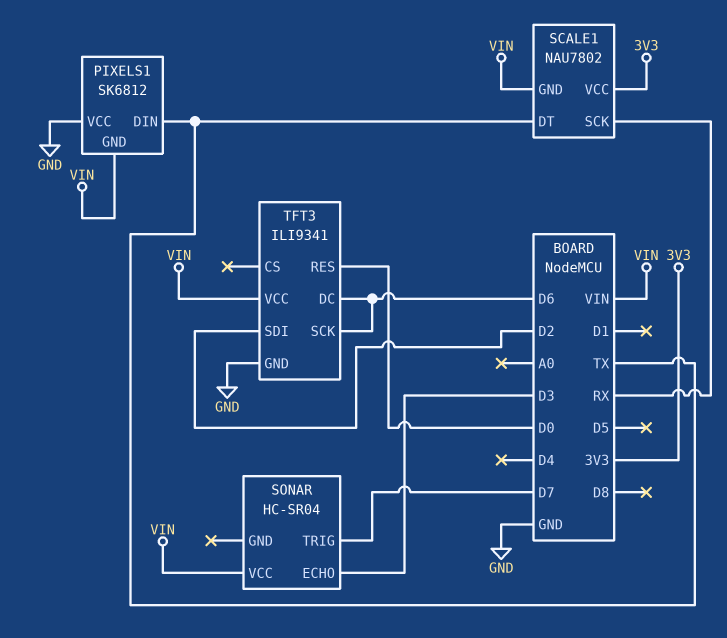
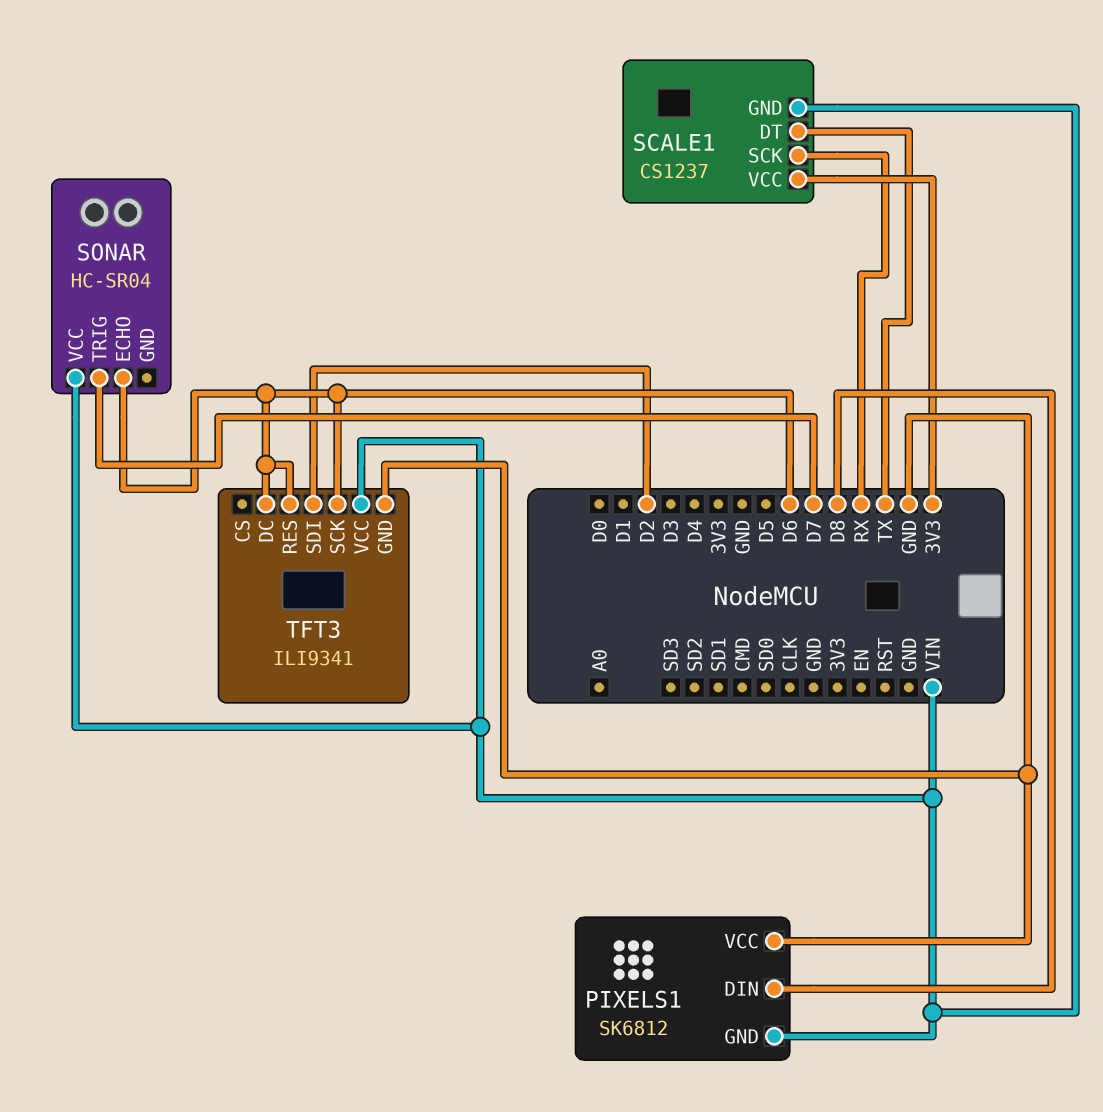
PIXELS1 pin DIN: TX -> D8
SCALE1: NAU7802 -> CS1237
SONAR pin ECHO: D3 -> D6
TFT3 pin RES: D0 -> D6

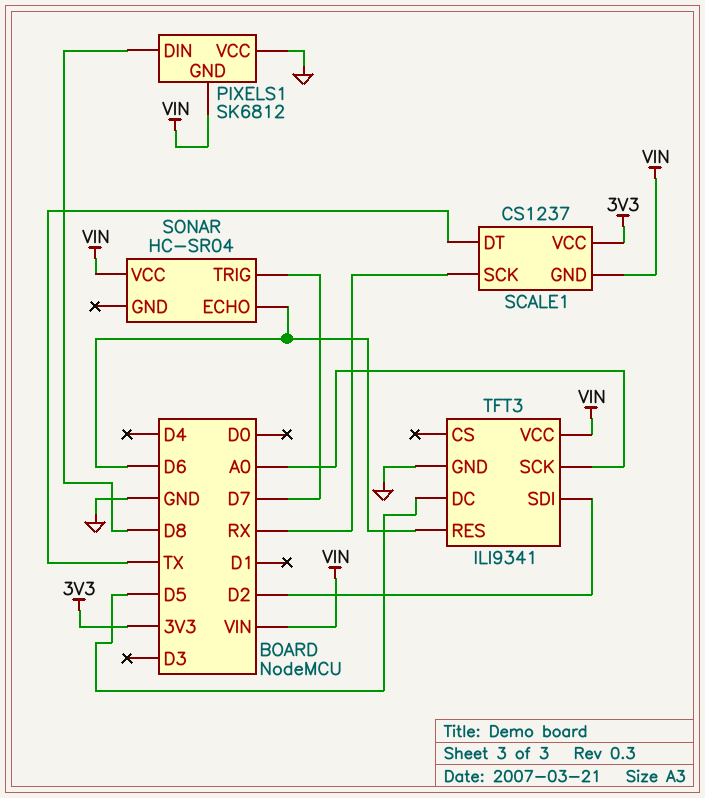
TFT3 pin DC: D6 -> D5
TFT3 pin SCK: D6 -> A0

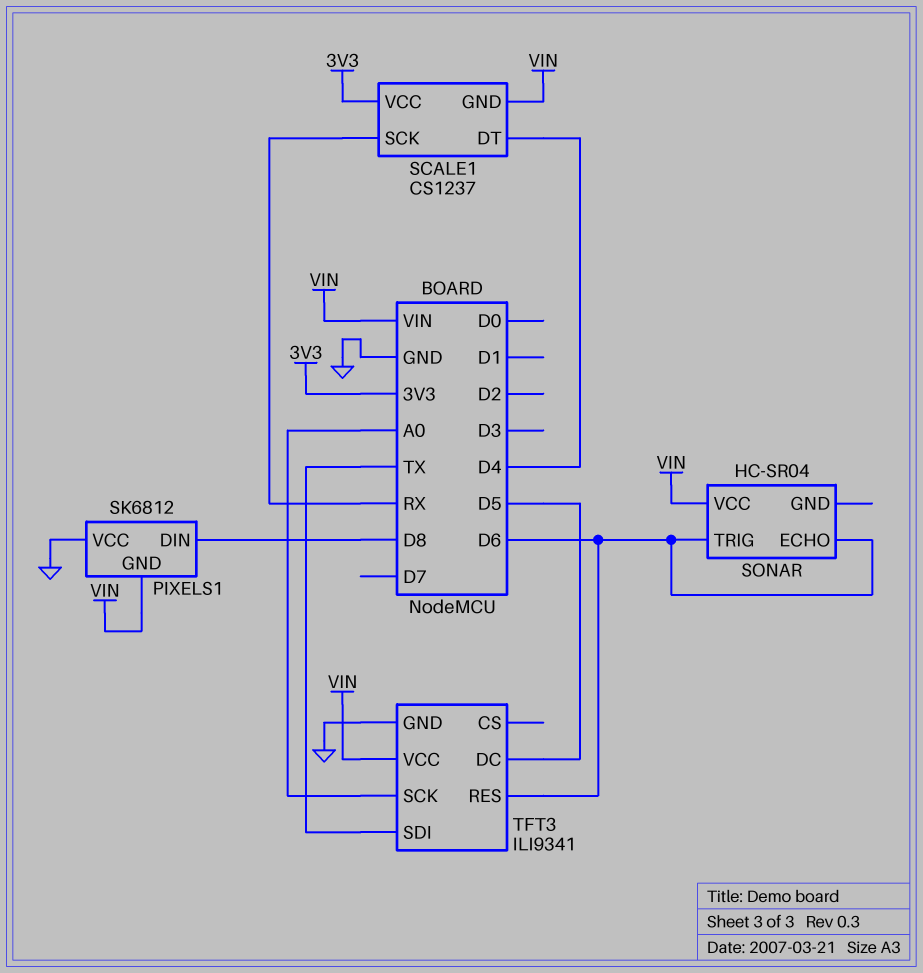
SCALE1 pin DT: TX -> D4
SONAR pin TRIG: D7 -> D6
TFT3 pin SDI: D2 -> TX

